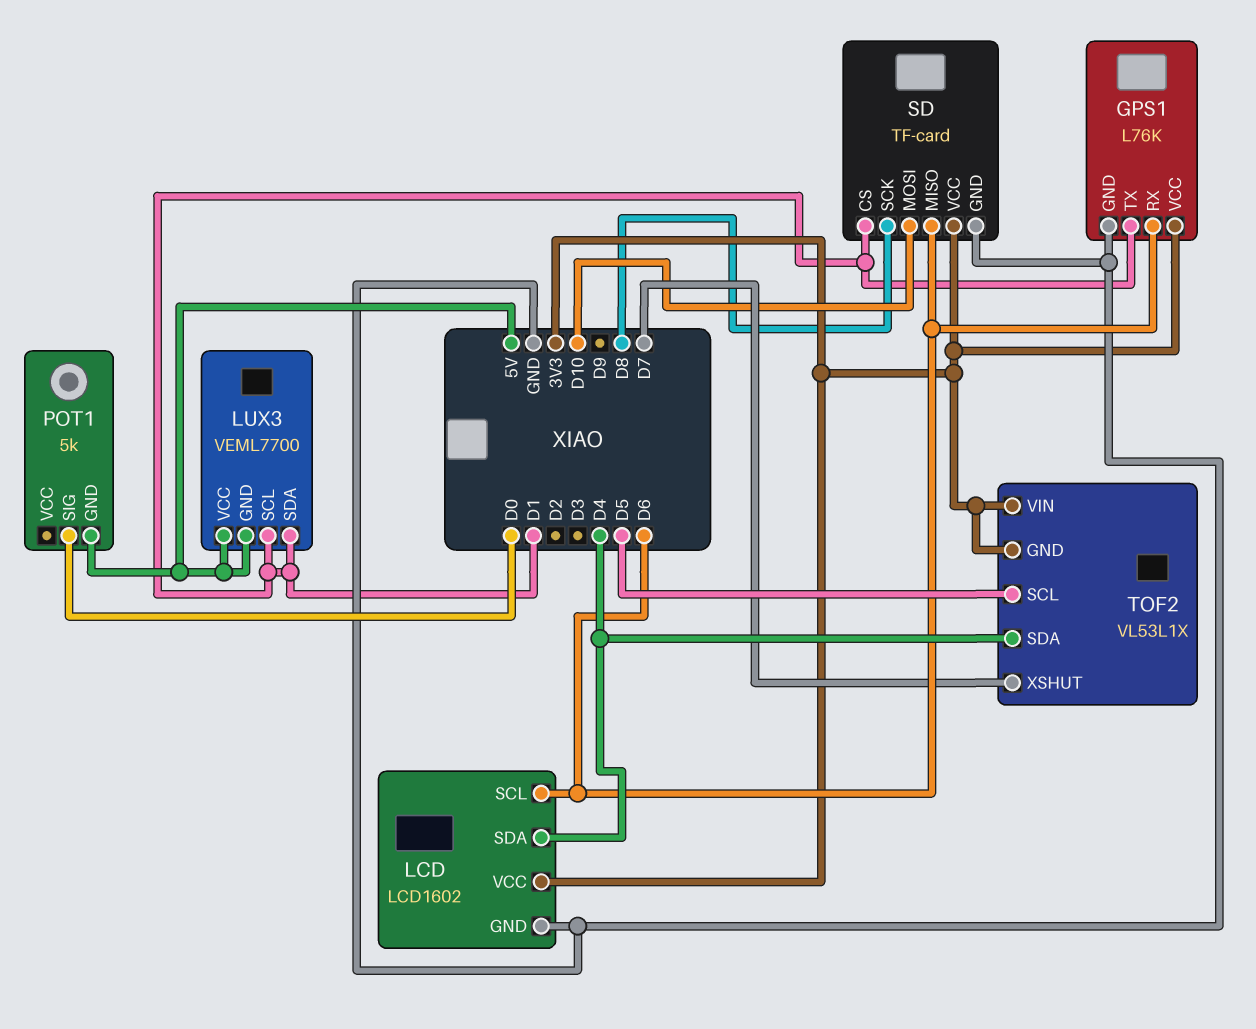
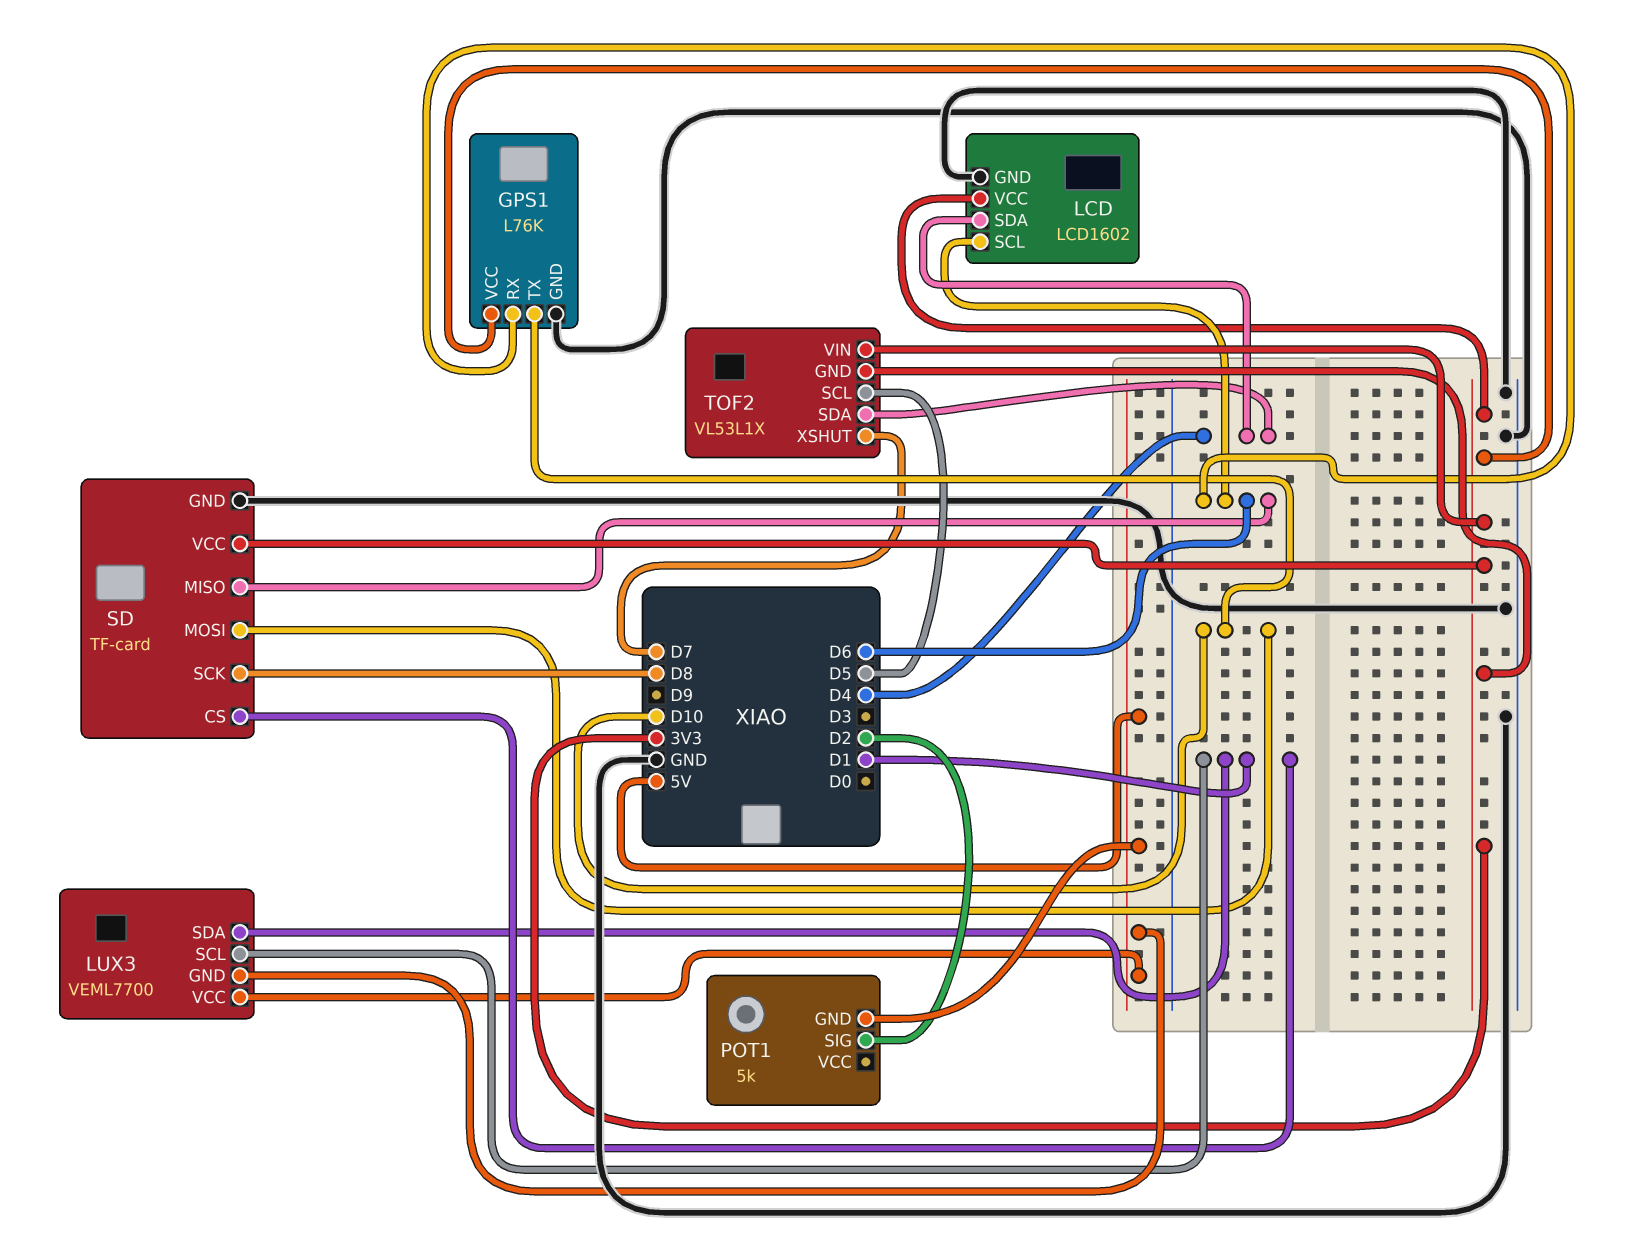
GPS1 pin TX: D1 -> D10
POT1 pin SIG: D0 -> D2

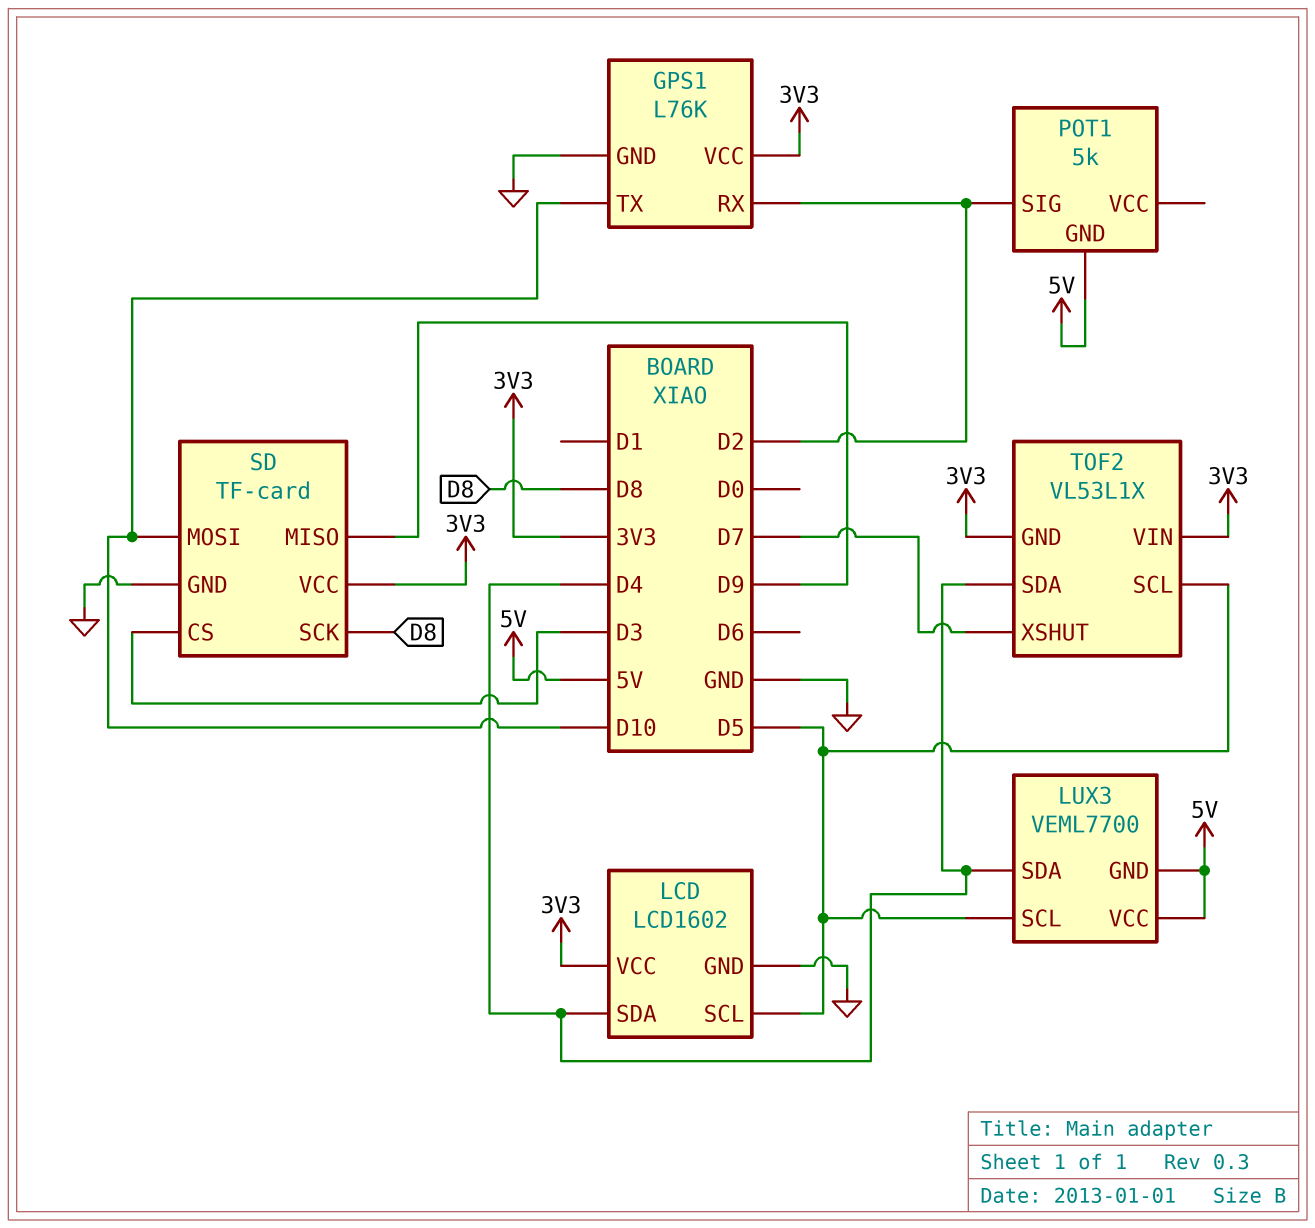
GPS1 pin RX: D6 -> D2
LCD pin SCL: D6 -> D5
LUX3 pin SCL: D1 -> D5
LUX3 pin SDA: D1 -> D4
SD pin CS: D1 -> D3
SD pin MISO: D6 -> D9

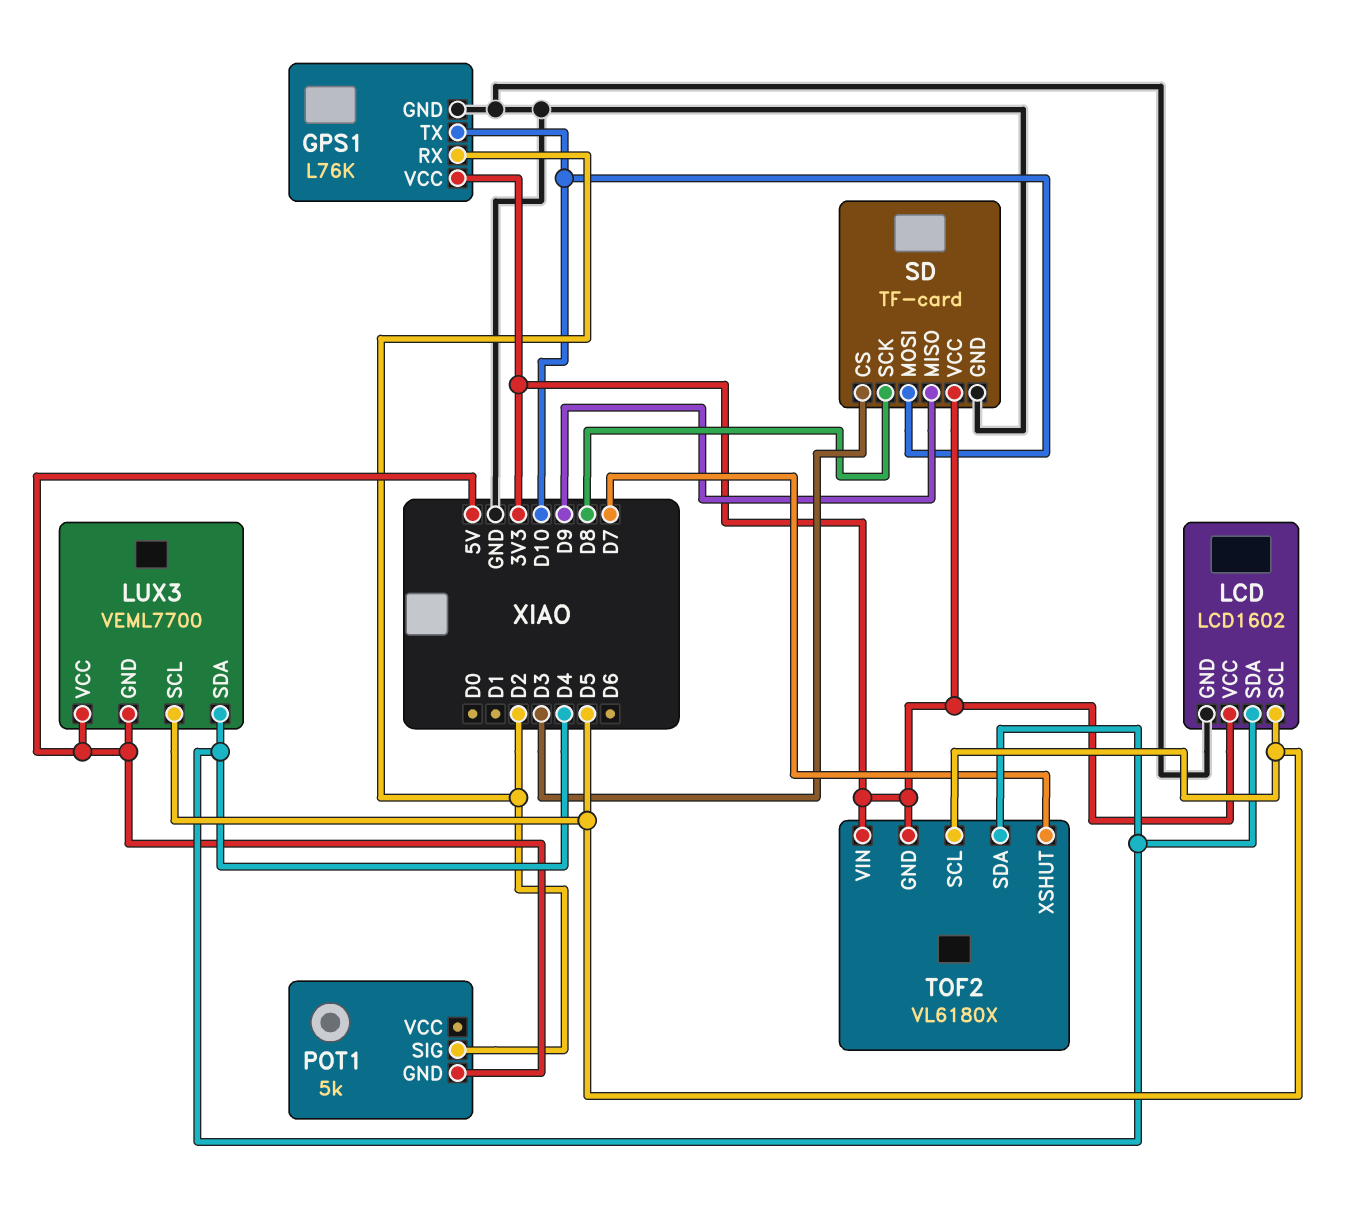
TOF2: VL53L1X -> VL6180X

